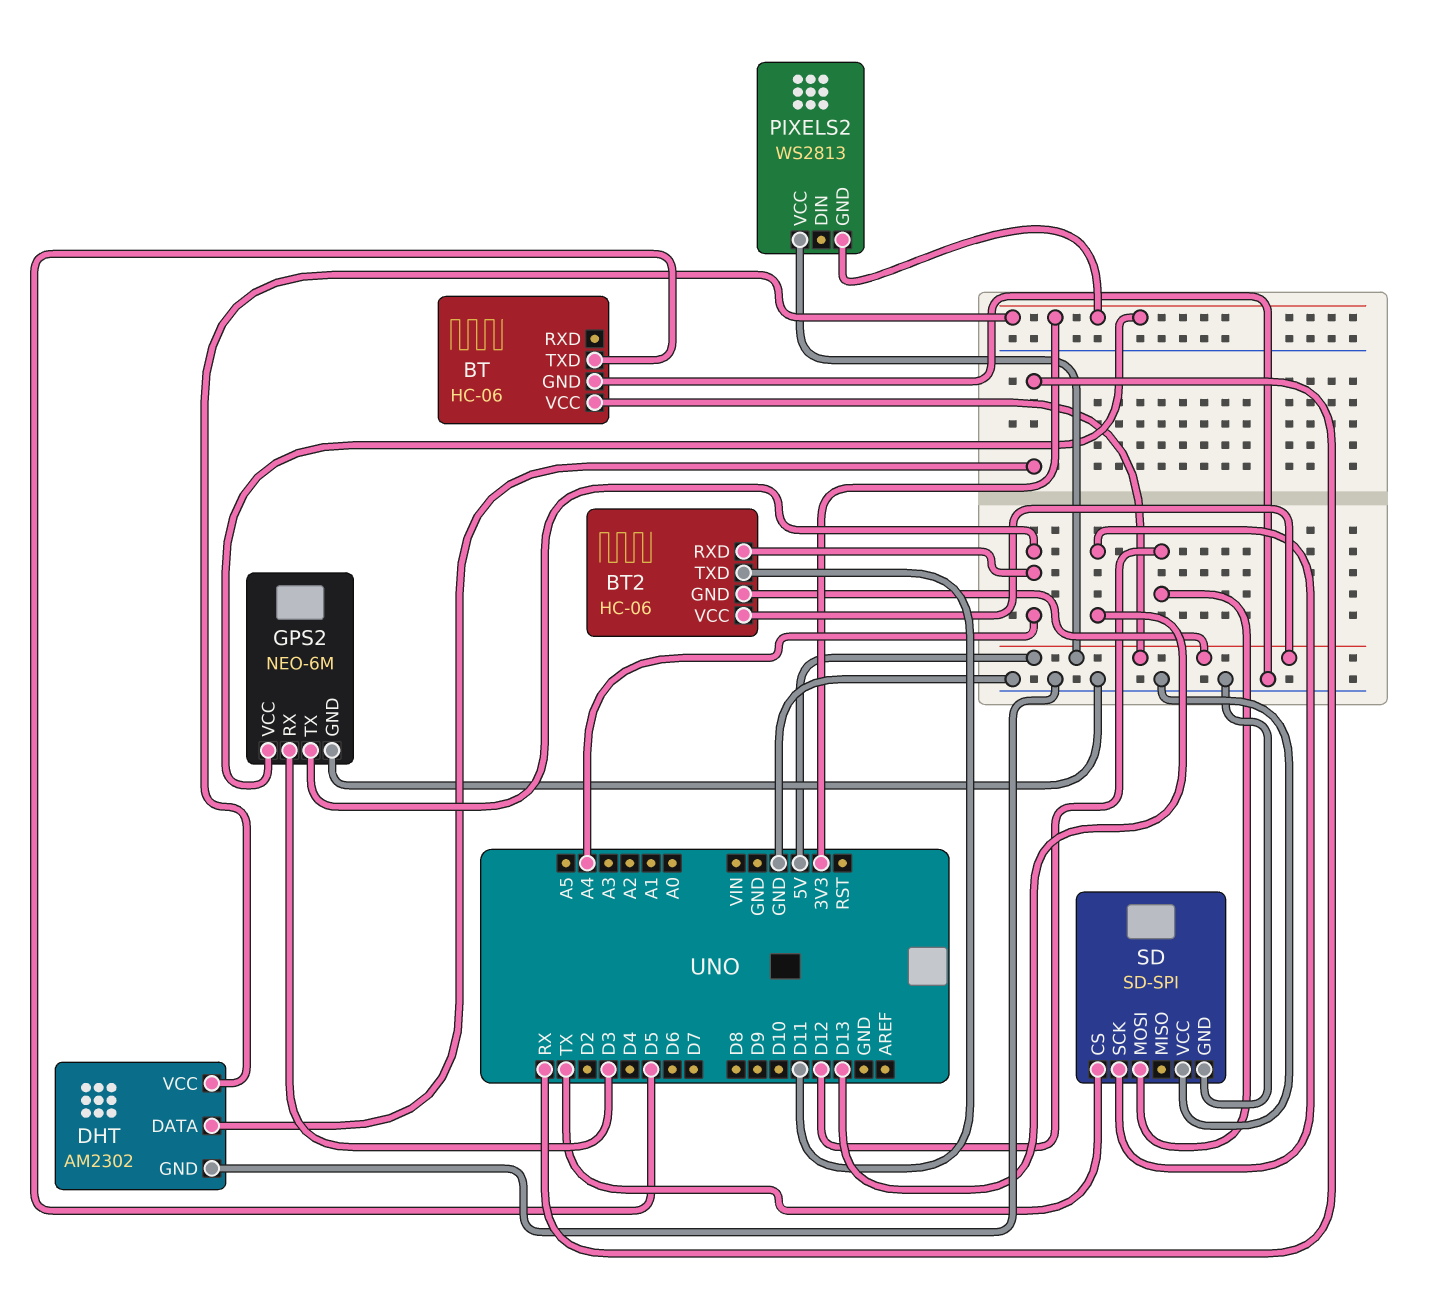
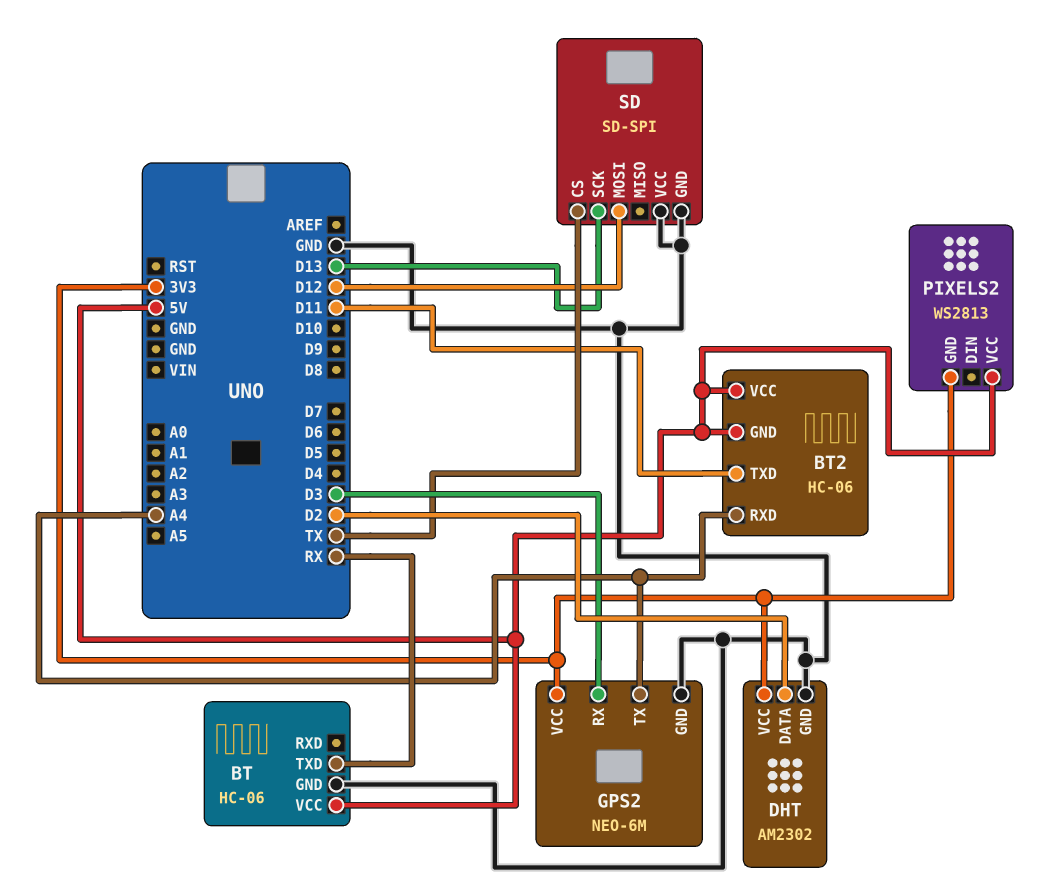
BT pin TXD: D5 -> RX
DHT pin DATA: RX -> D2

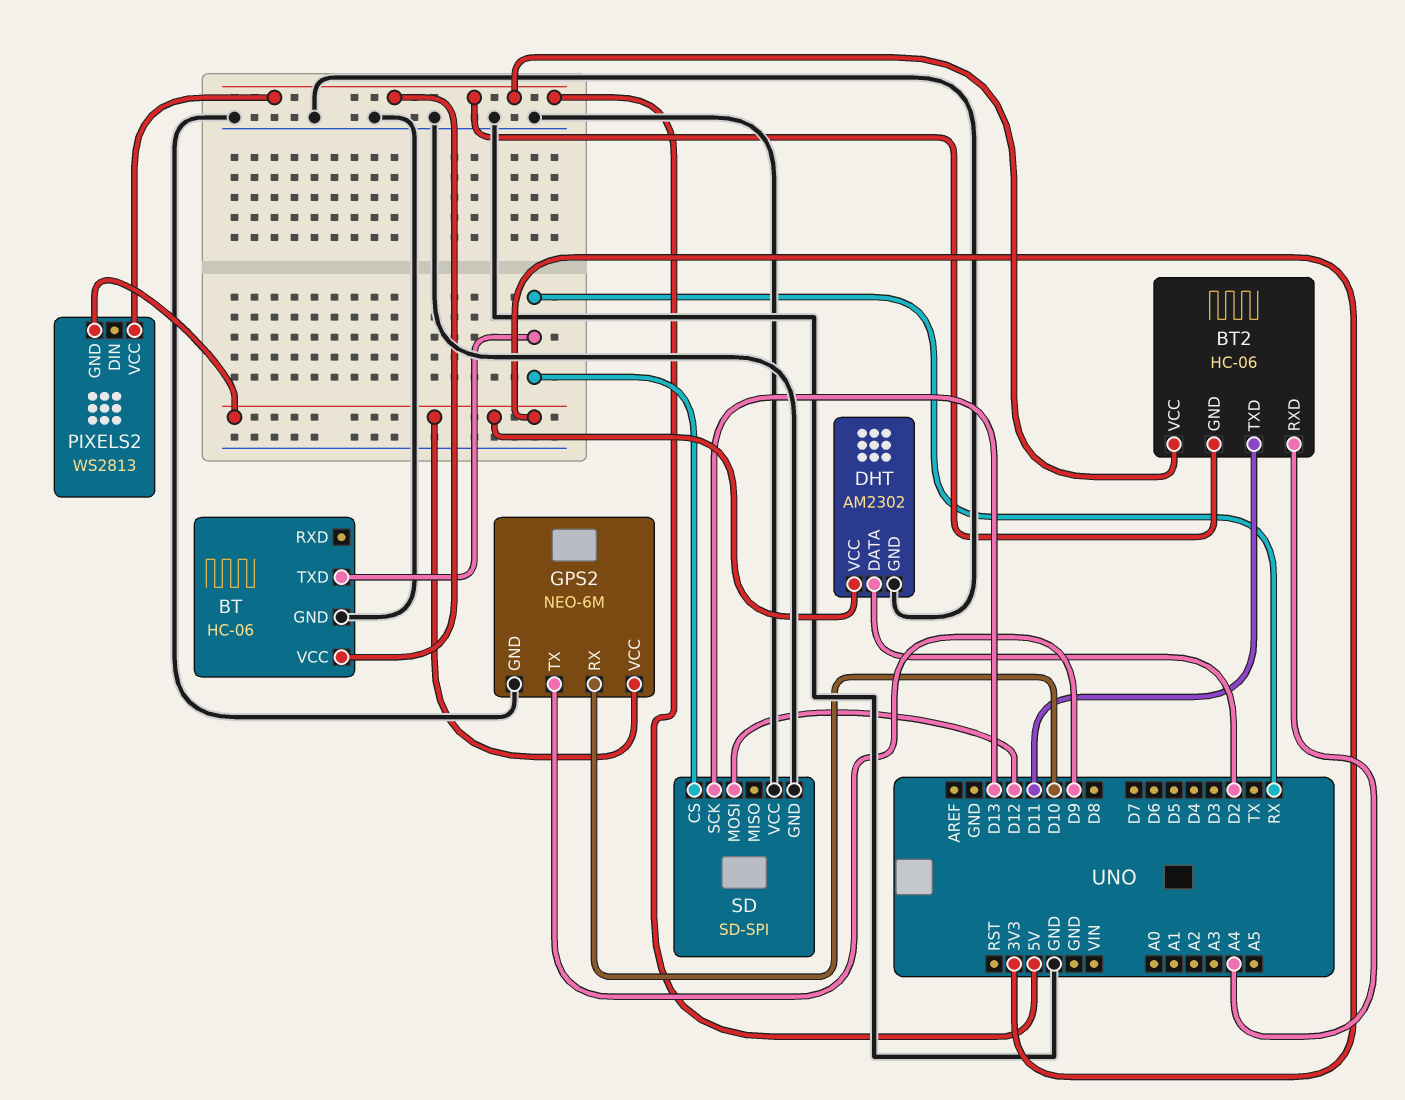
GPS2 pin RX: D3 -> D10
GPS2 pin TX: A4 -> D9
SD pin CS: TX -> RX

